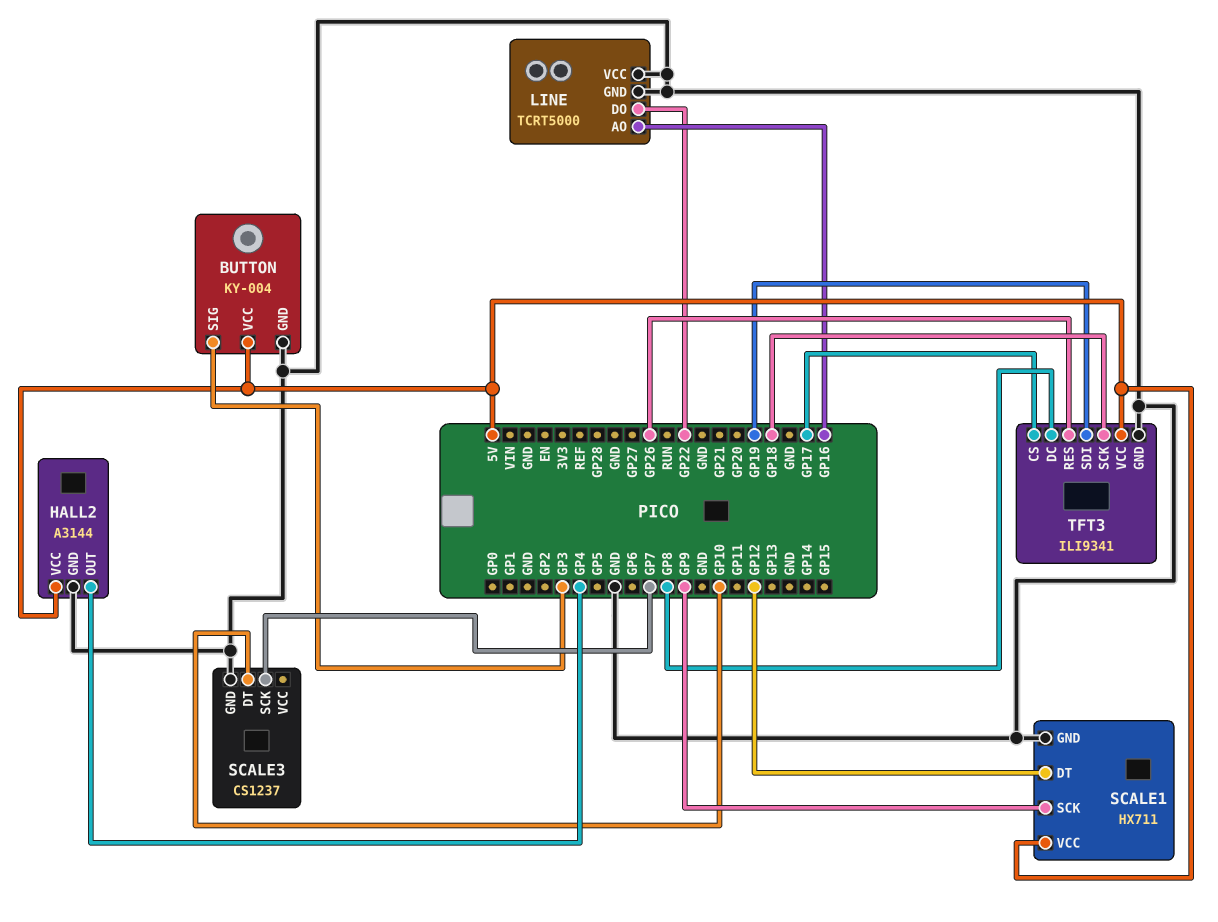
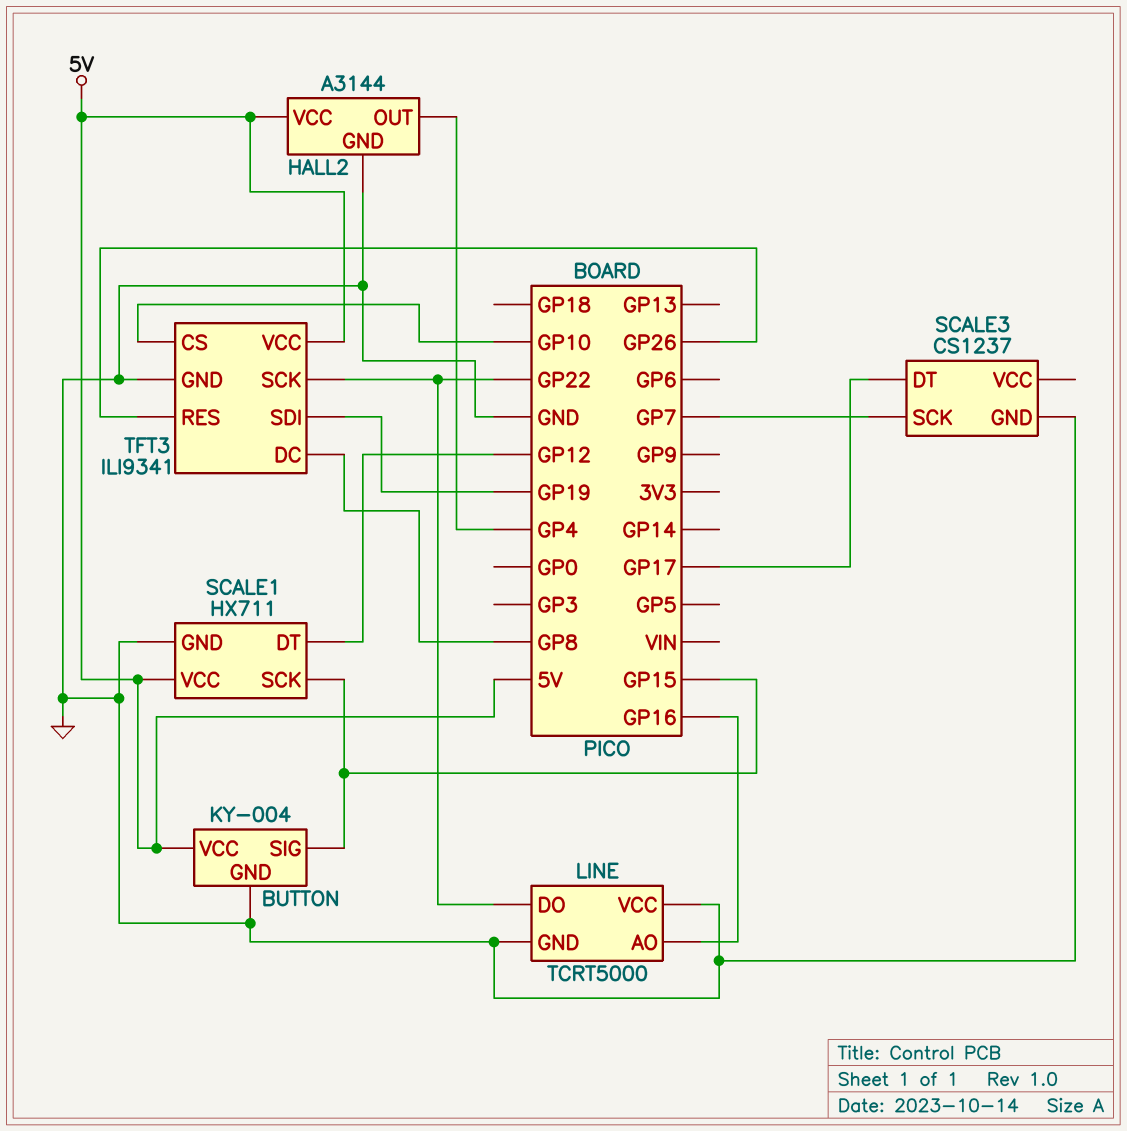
BUTTON pin SIG: GP3 -> GP15
SCALE1 pin SCK: GP9 -> GP15
SCALE3 pin DT: GP10 -> GP17
TFT3 pin CS: GP17 -> GP10
TFT3 pin SCK: GP18 -> GP22

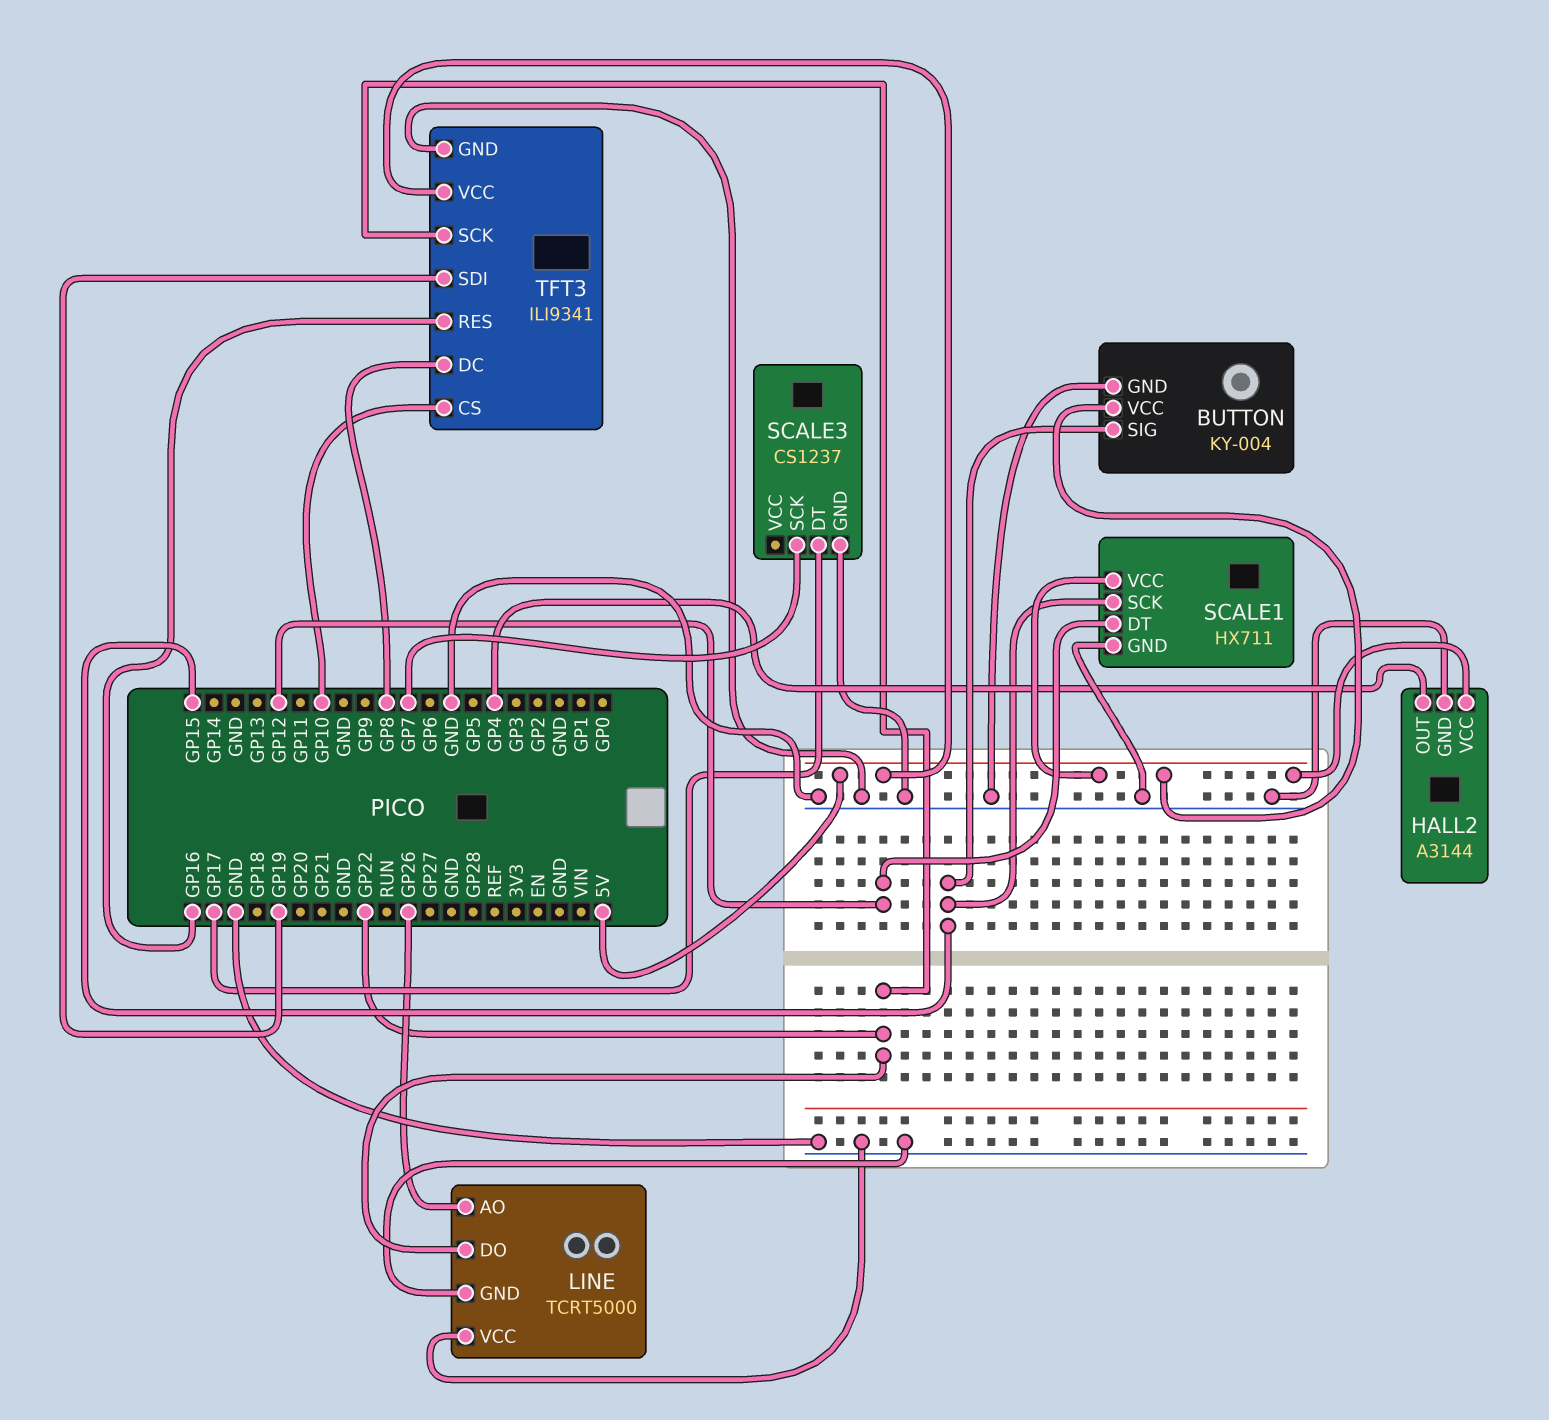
LINE pin AO: GP16 -> GP26
TFT3 pin RES: GP26 -> GP16

